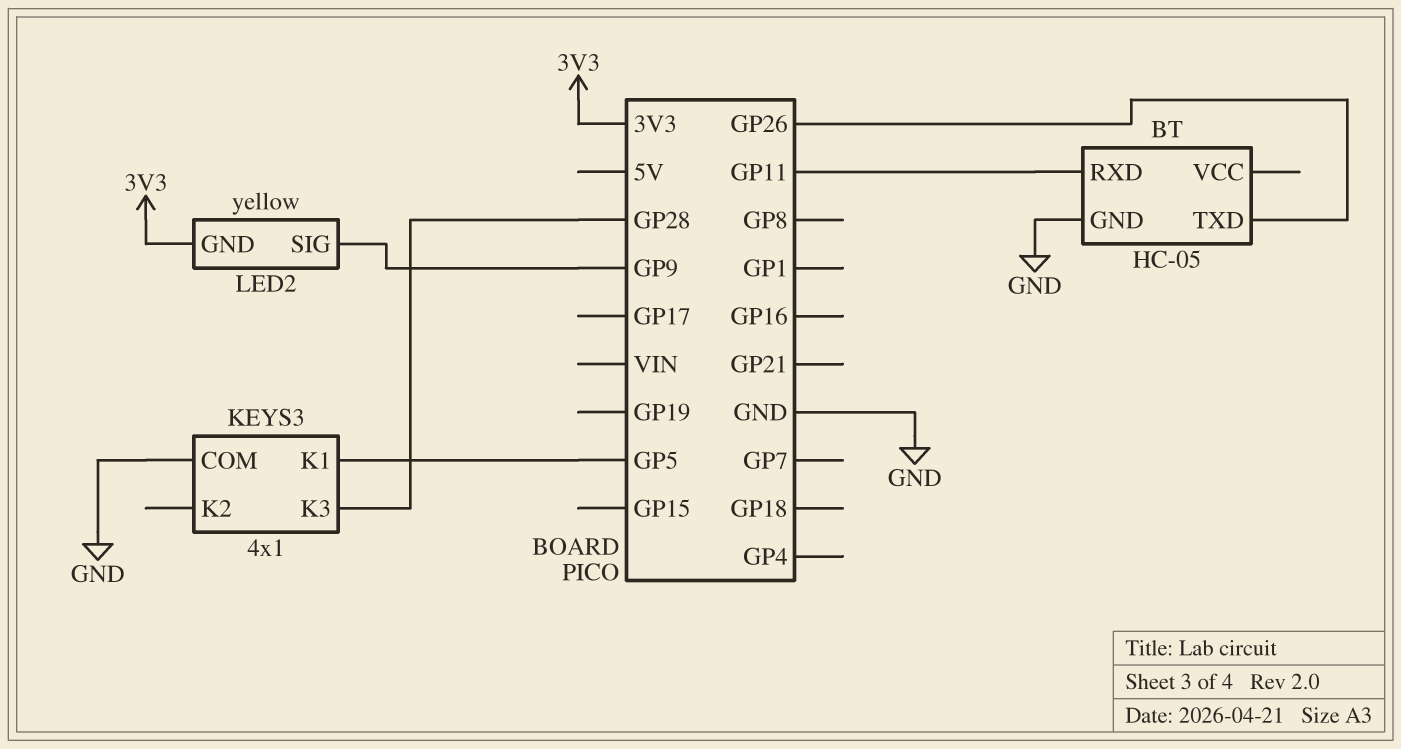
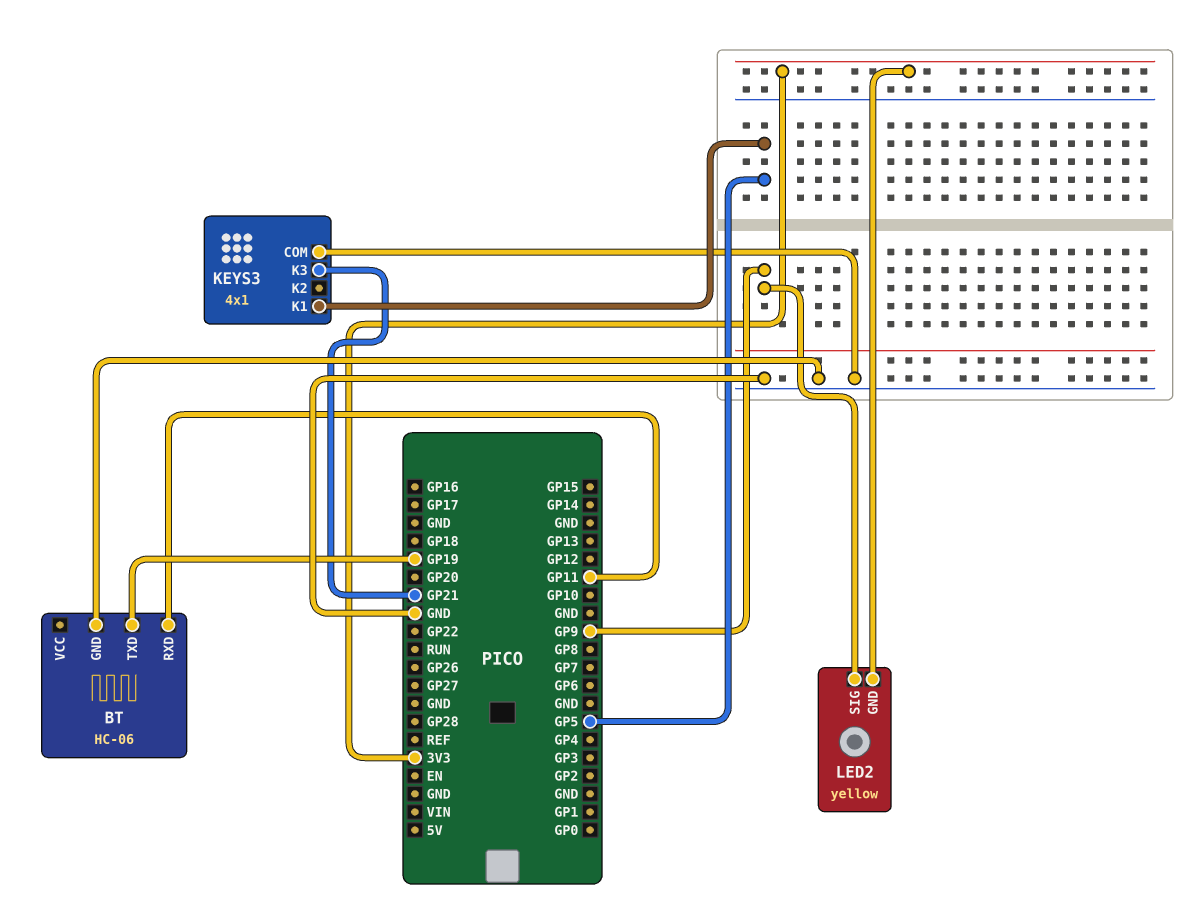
BT: HC-05 -> HC-06
BT pin TXD: GP26 -> GP19
KEYS3 pin K3: GP28 -> GP21

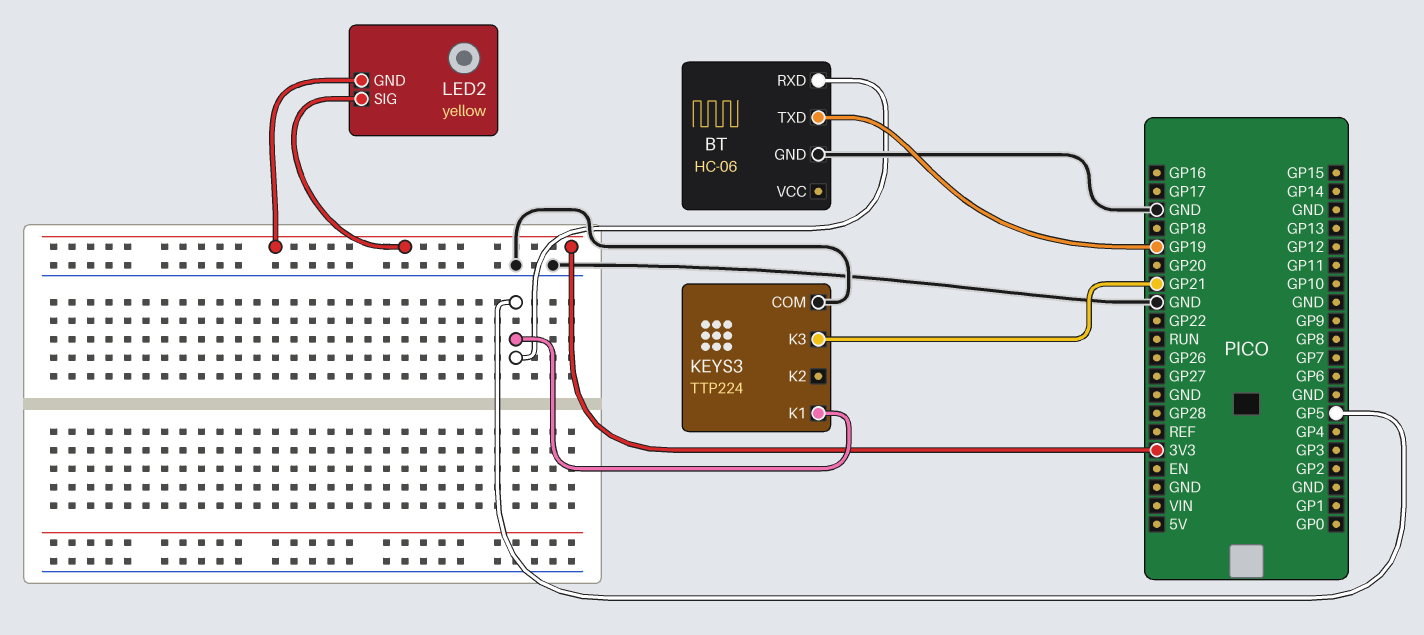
BT pin RXD: GP11 -> GP5
KEYS3: 4x1 -> TTP224
LED2 pin SIG: GP9 -> 3V3

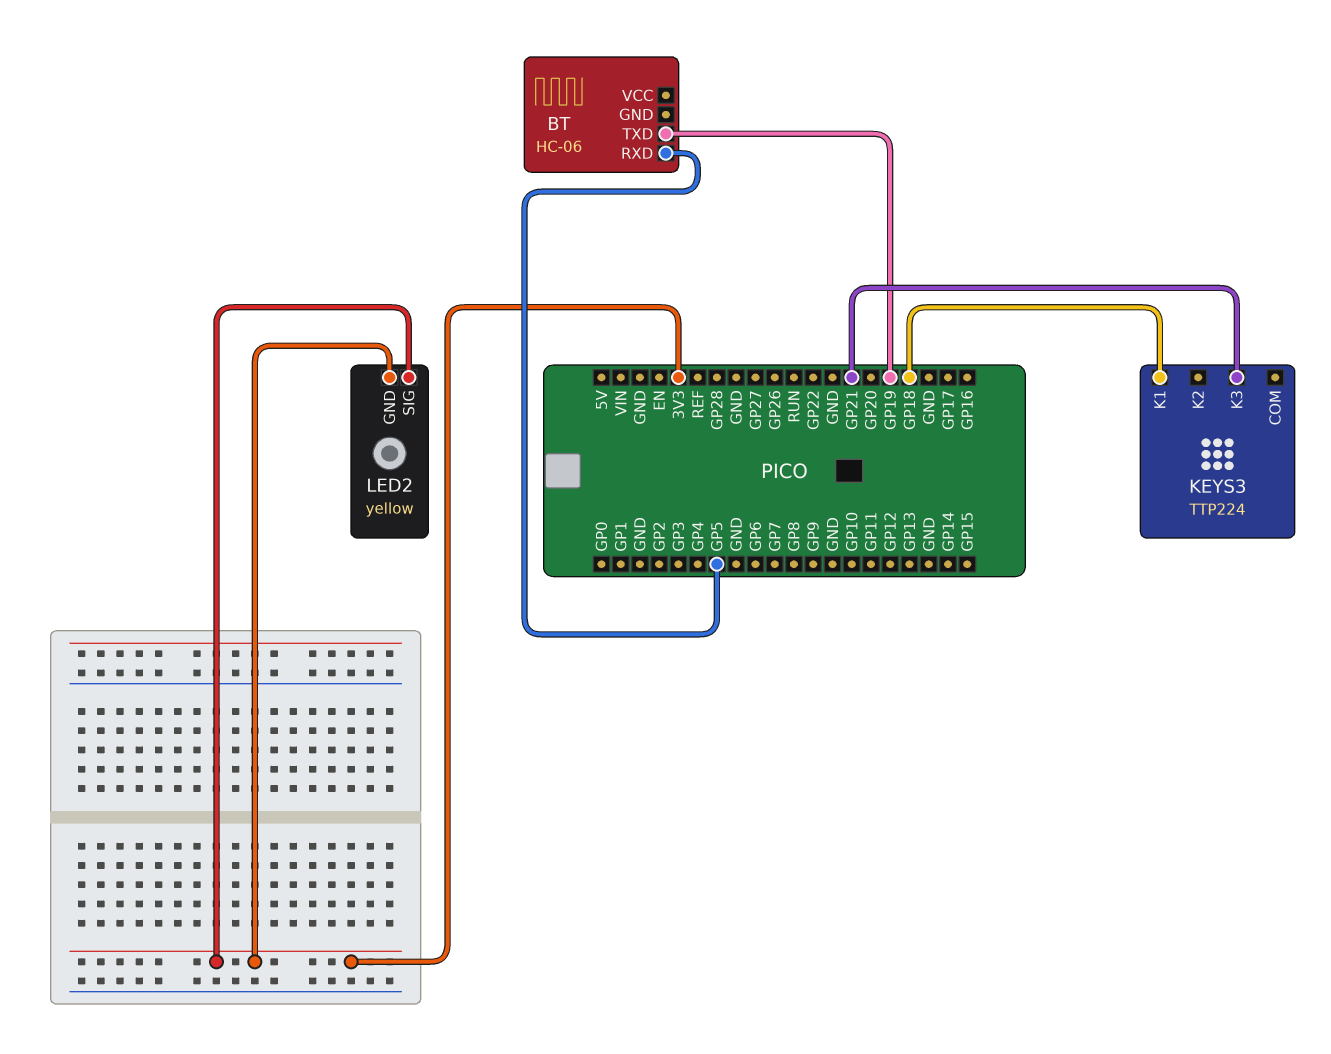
BT pin GND: GND -> none
KEYS3 pin COM: GND -> none
KEYS3 pin K1: GP5 -> GP18

